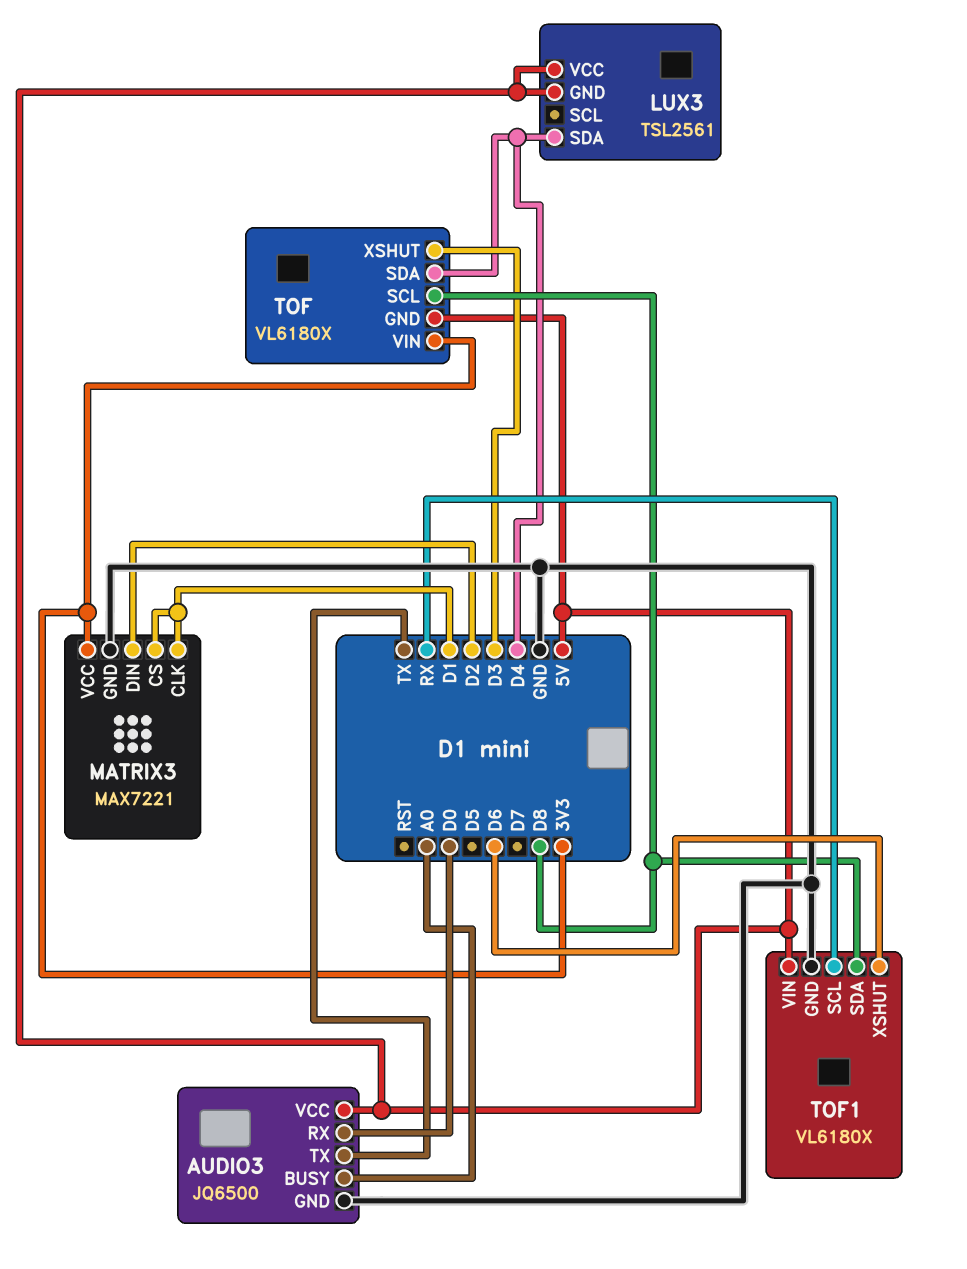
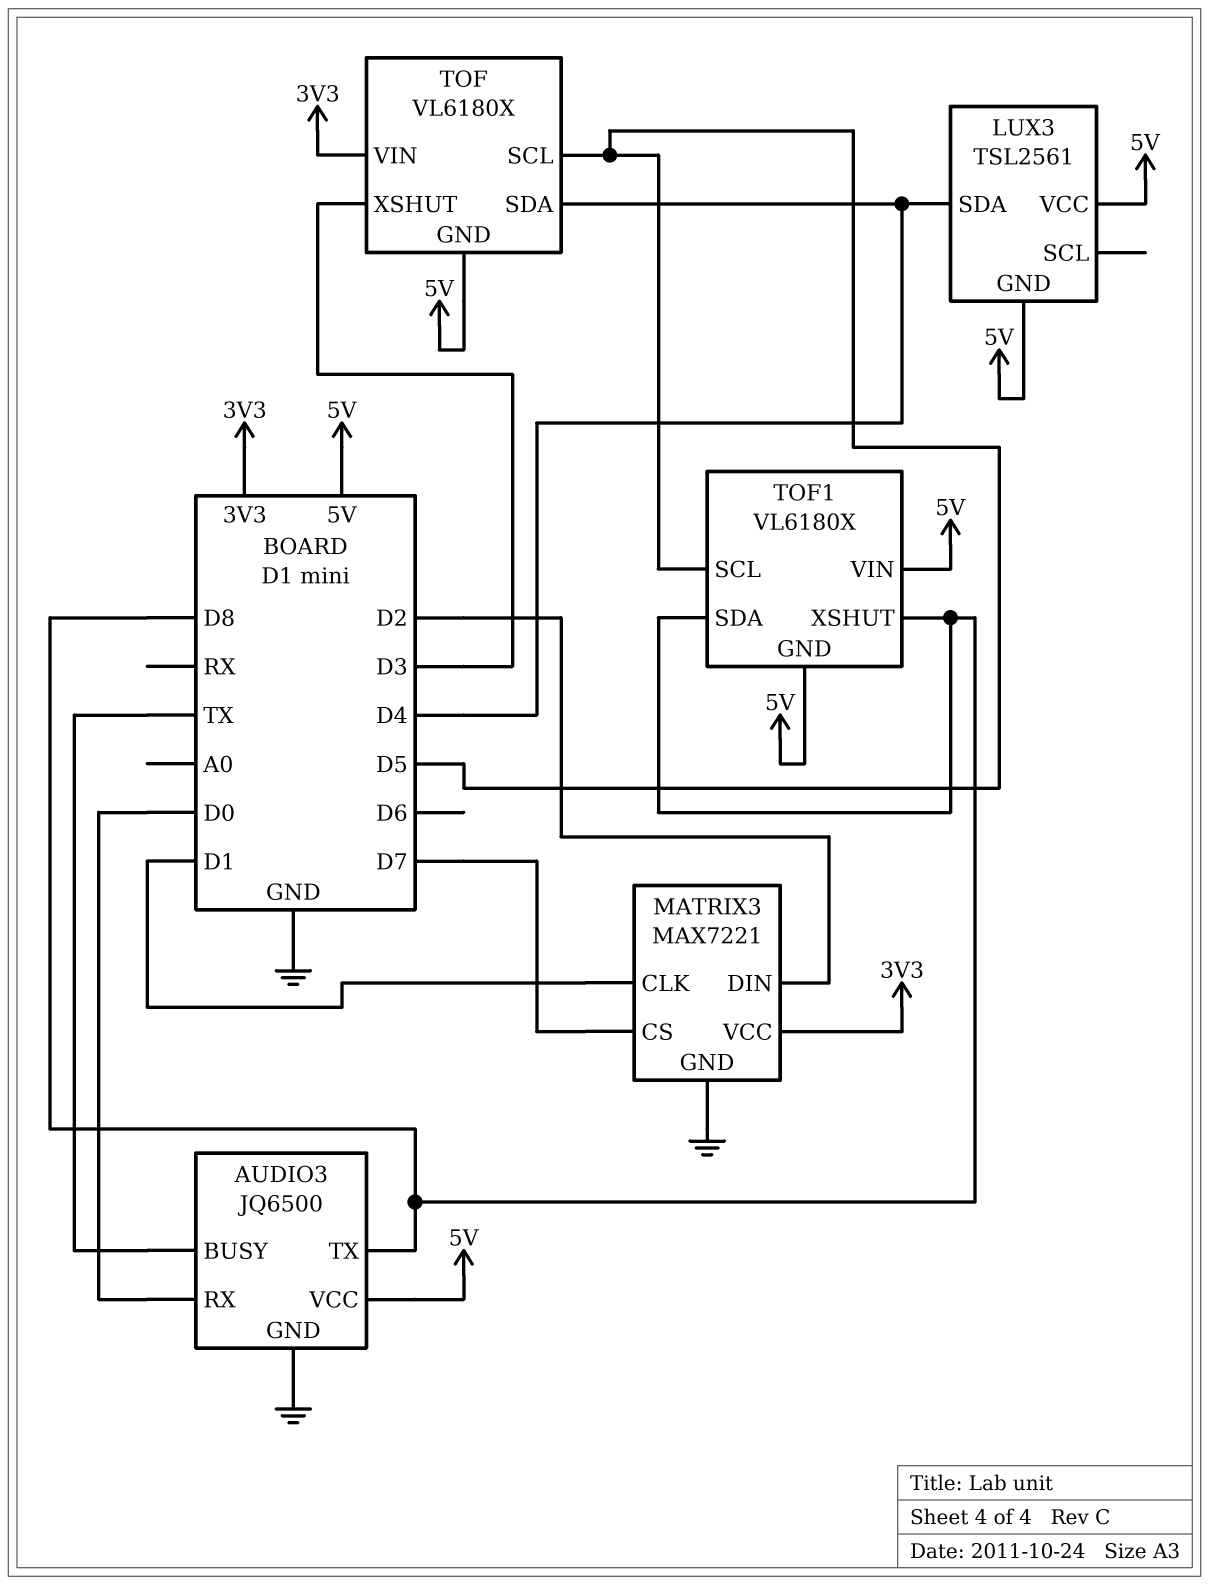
AUDIO3 pin BUSY: A0 -> TX
AUDIO3 pin TX: TX -> D8
MATRIX3 pin CS: D1 -> D7
TOF pin SCL: D8 -> D5
TOF1 pin GND: GND -> 5V
TOF1 pin SCL: RX -> D5
TOF1 pin XSHUT: D6 -> D8

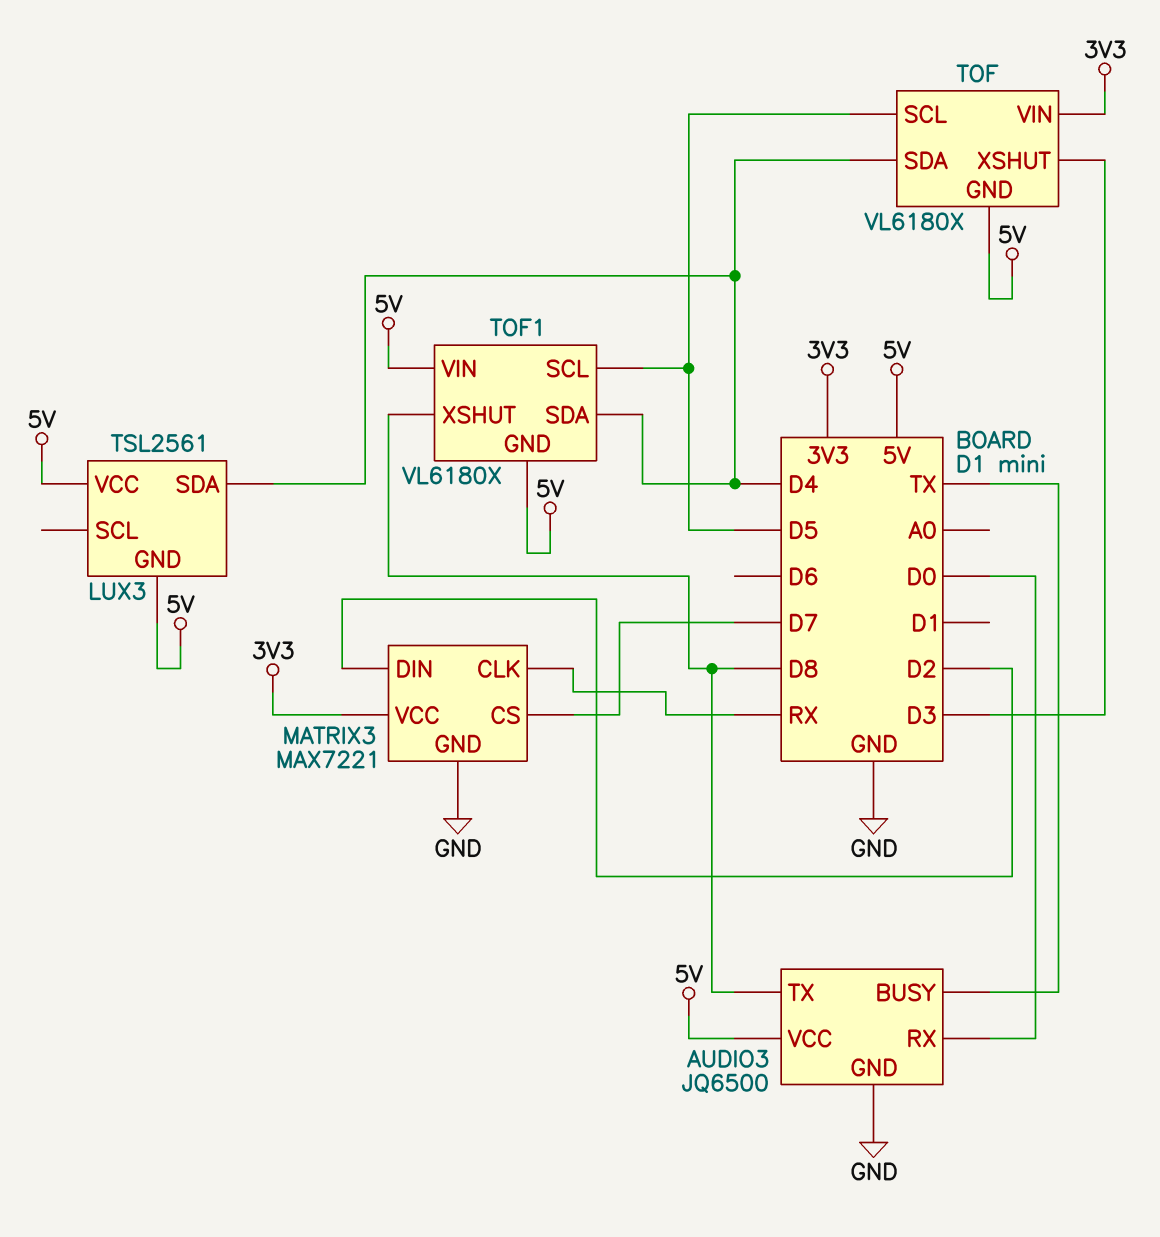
MATRIX3 pin CLK: D1 -> RX
TOF1 pin SDA: D8 -> D4

